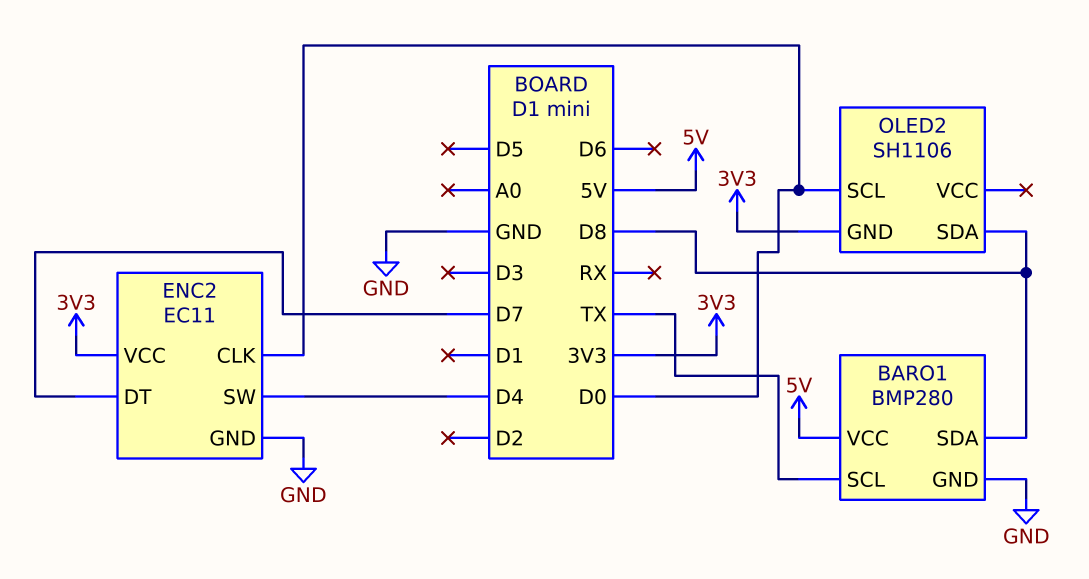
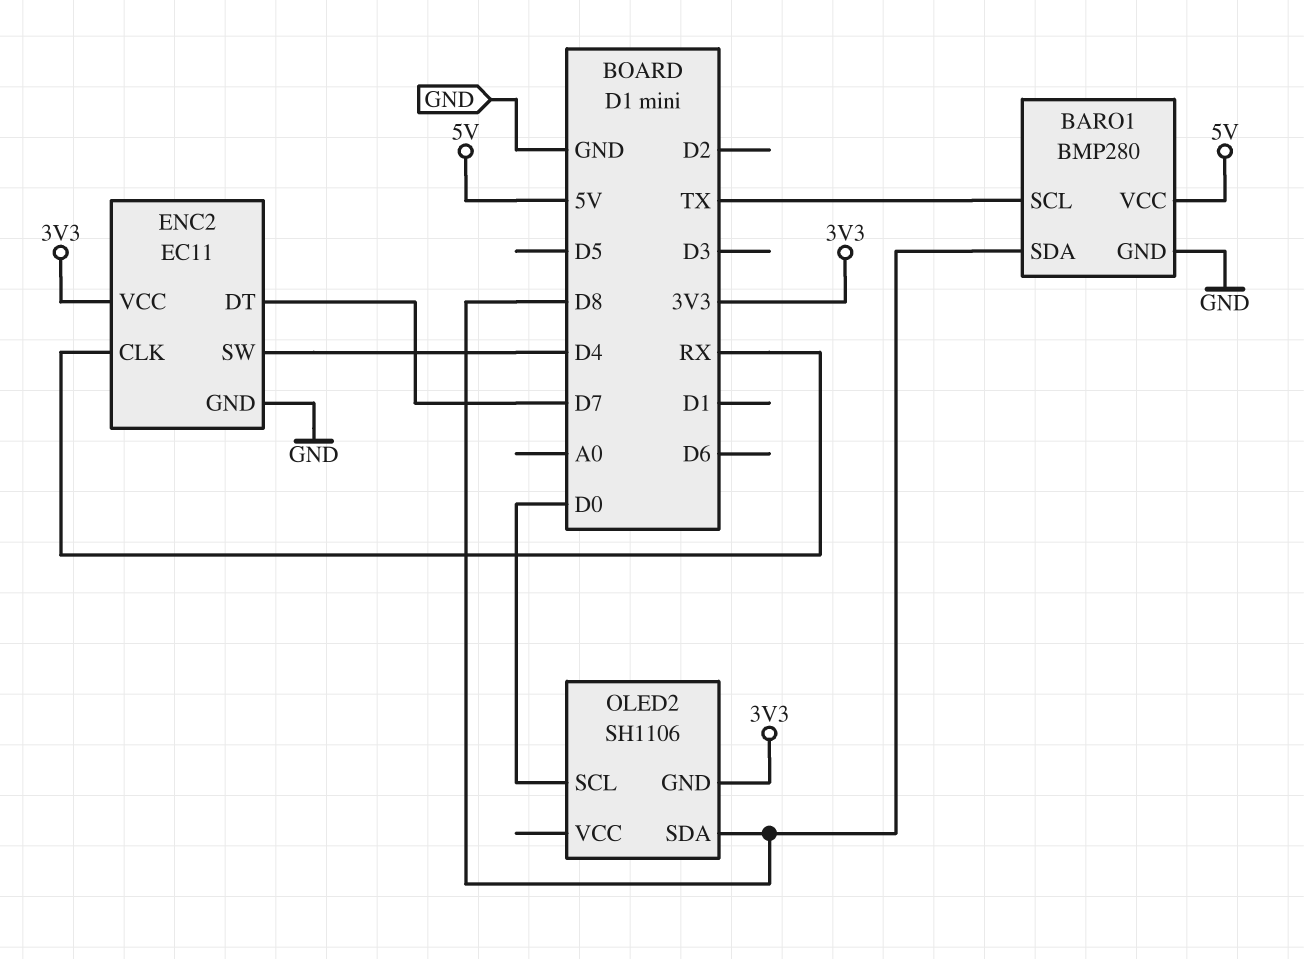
ENC2 pin CLK: D0 -> RX

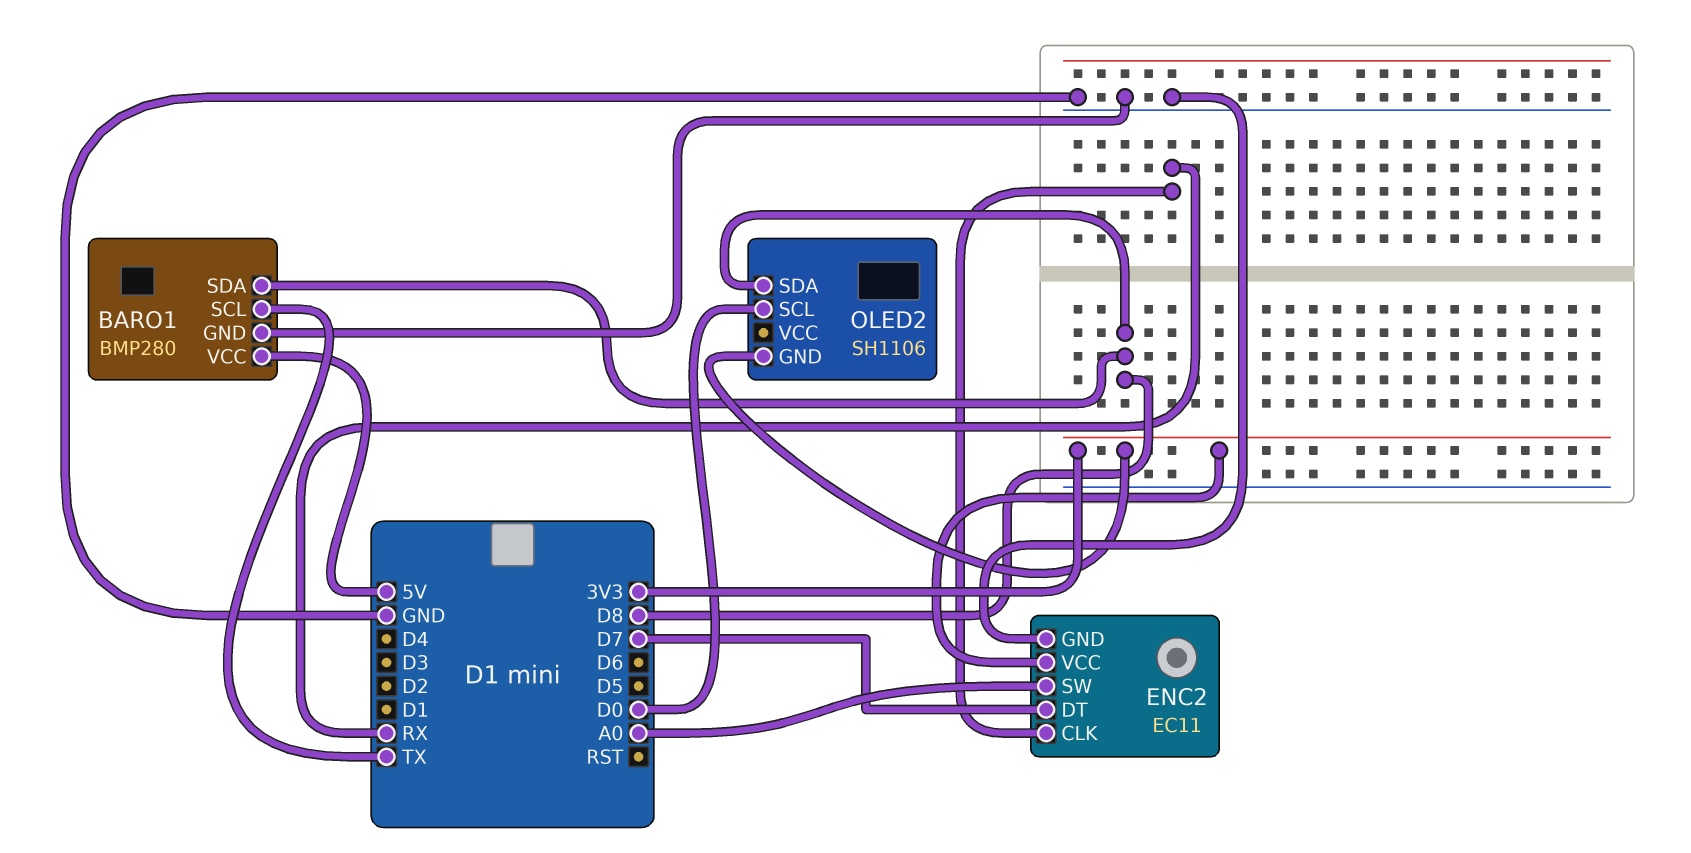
ENC2 pin SW: D4 -> A0

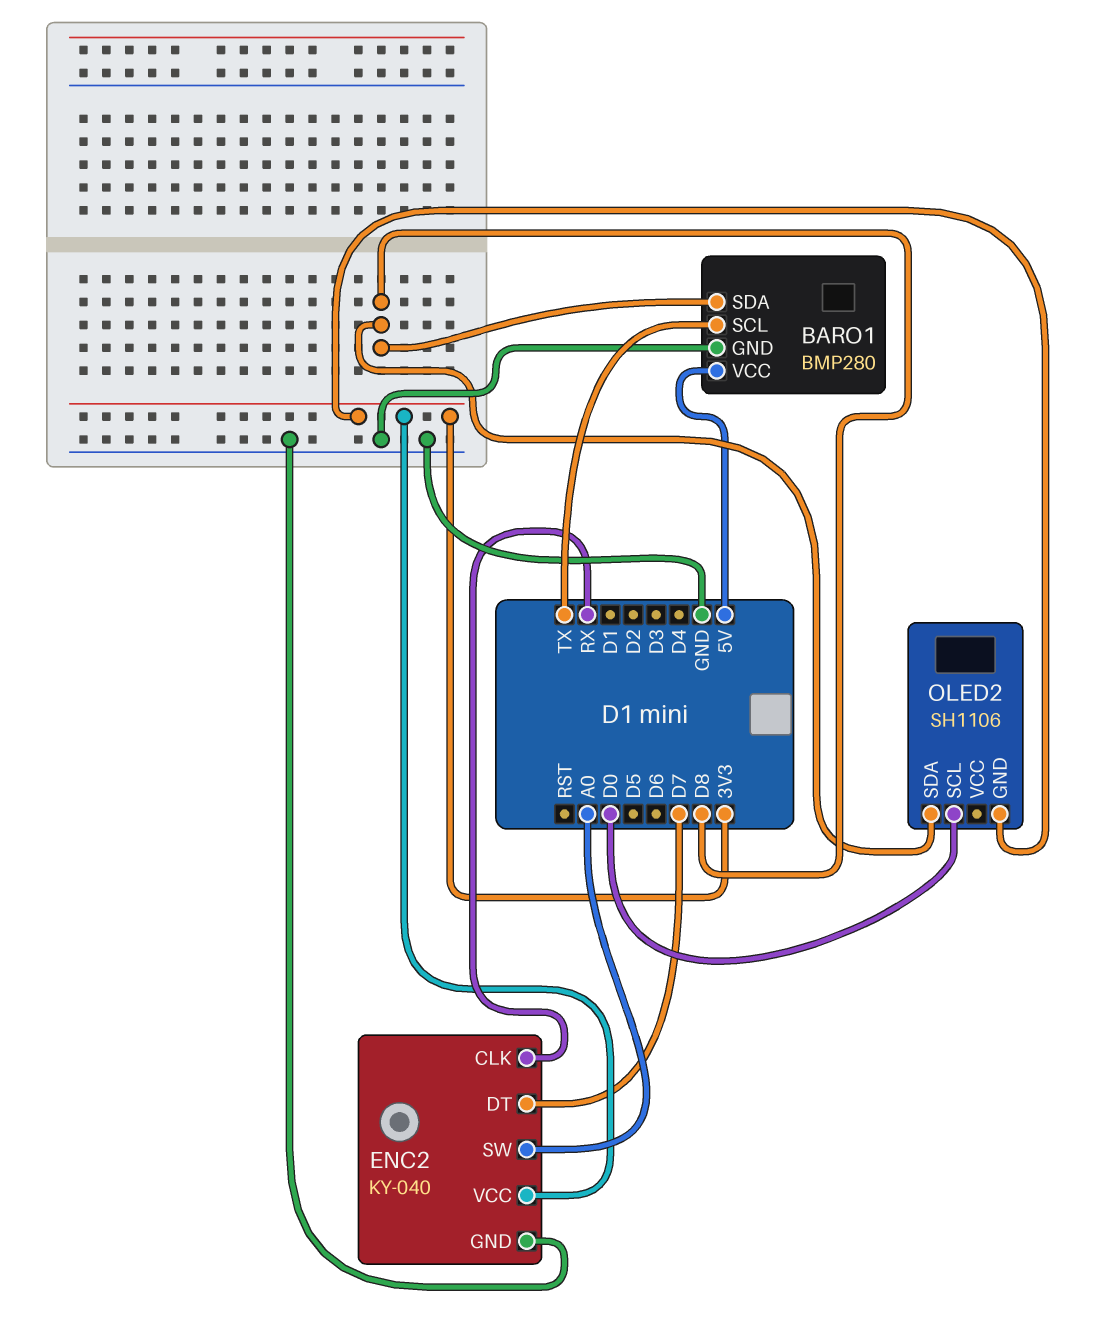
ENC2: EC11 -> KY-040

